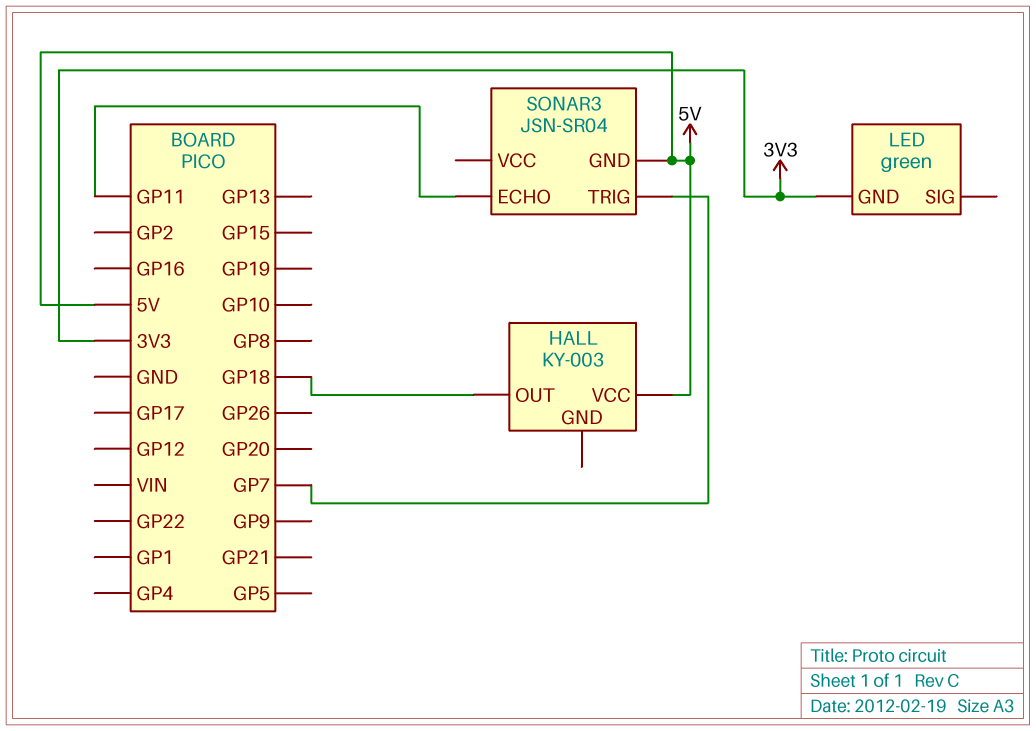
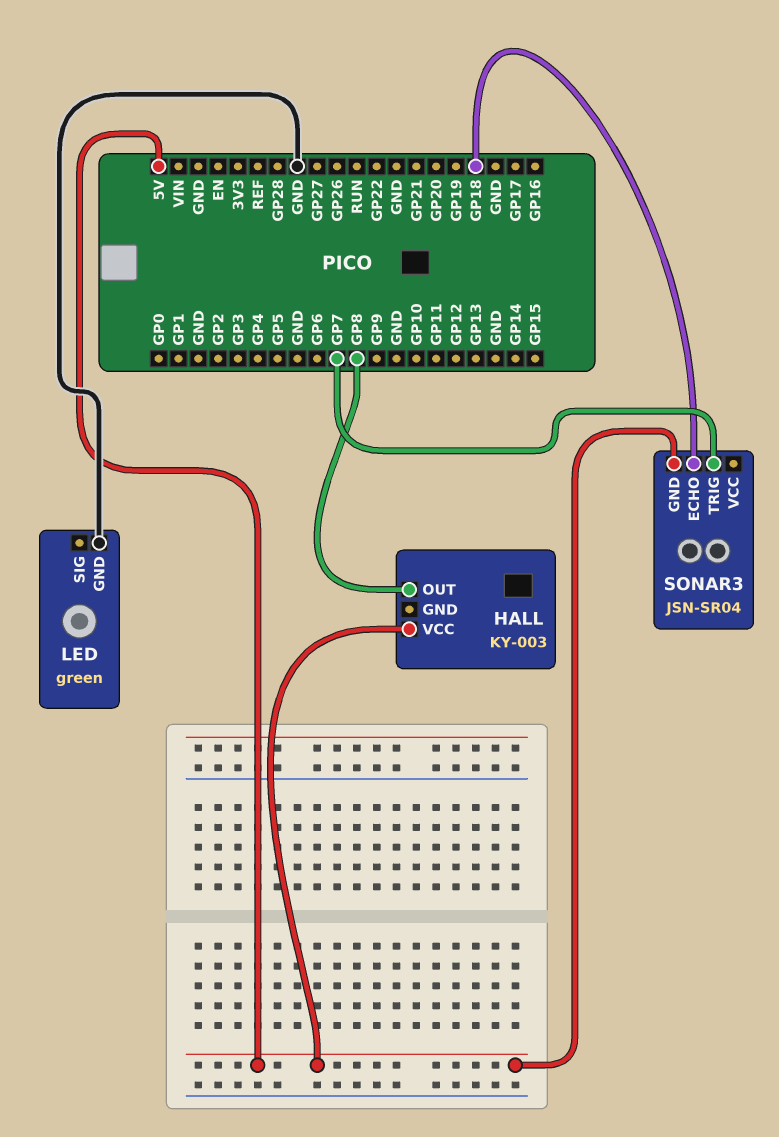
HALL pin OUT: GP18 -> GP8
LED pin GND: 3V3 -> GND
SONAR3 pin ECHO: GP11 -> GP18

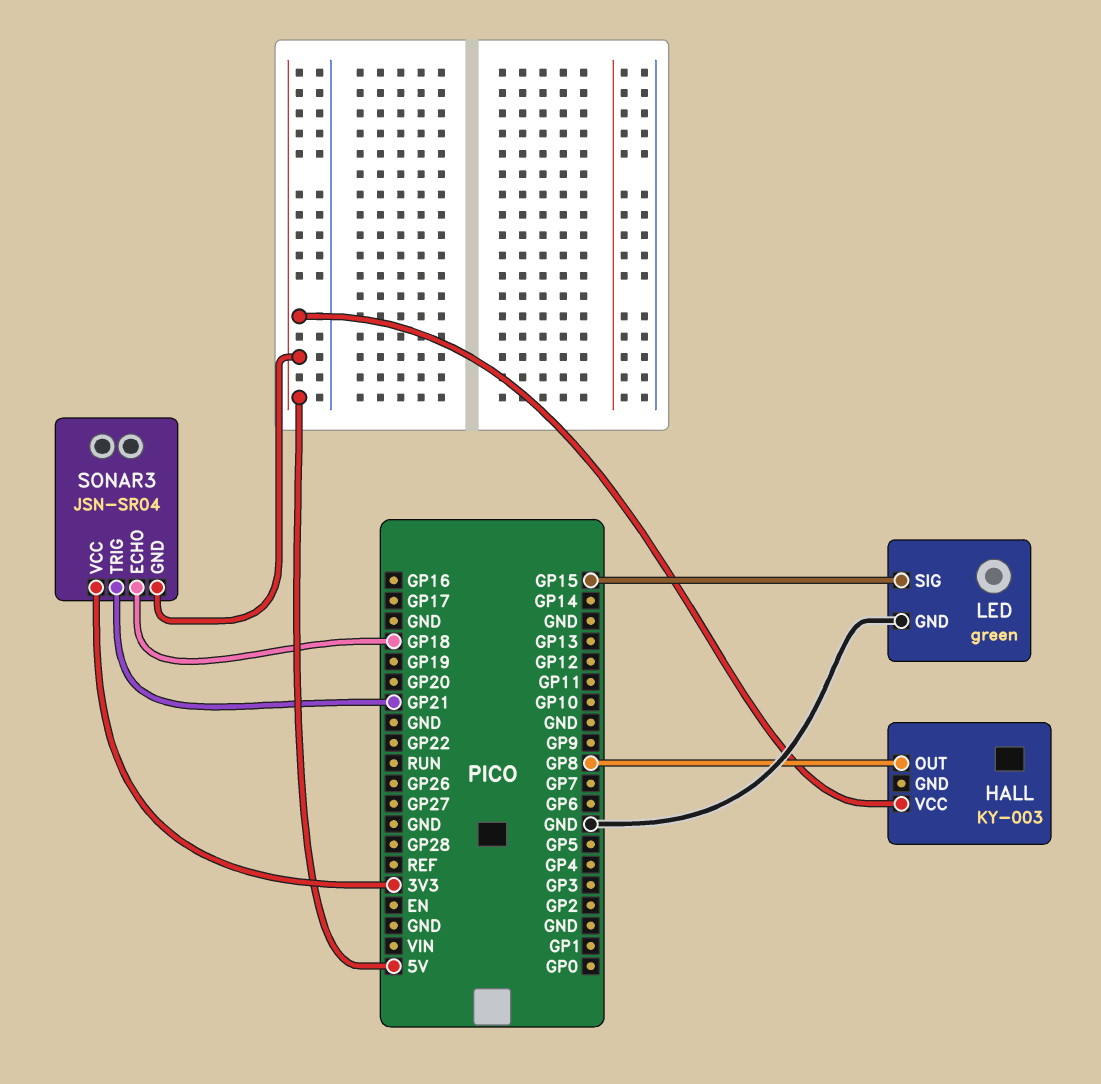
LED pin SIG: none -> GP15
SONAR3 pin TRIG: GP7 -> GP21
SONAR3 pin VCC: none -> 3V3

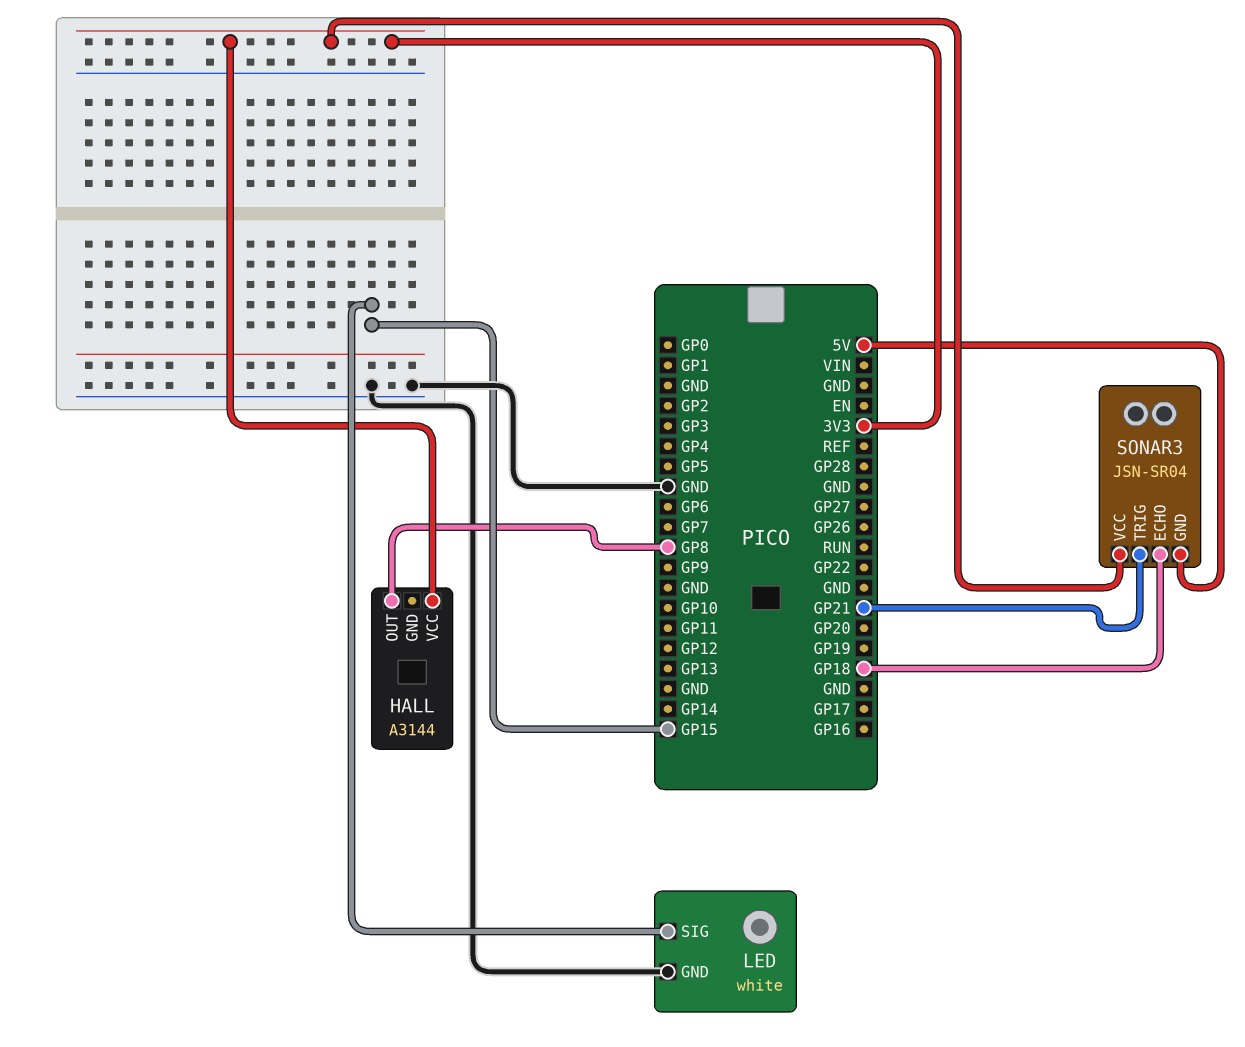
HALL: KY-003 -> A3144
HALL pin VCC: 5V -> 3V3
LED: green -> white

